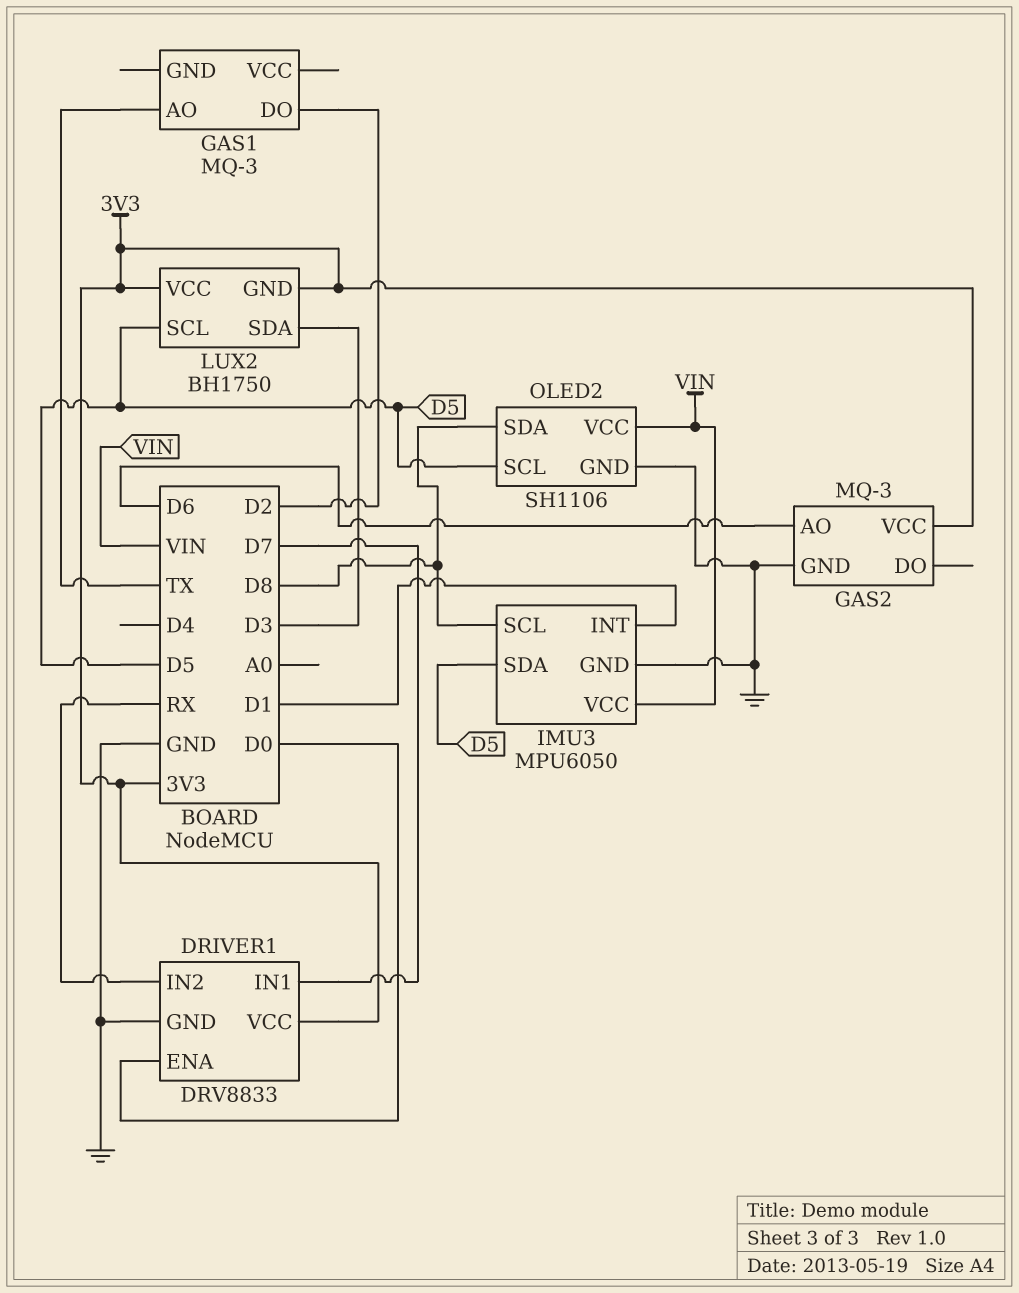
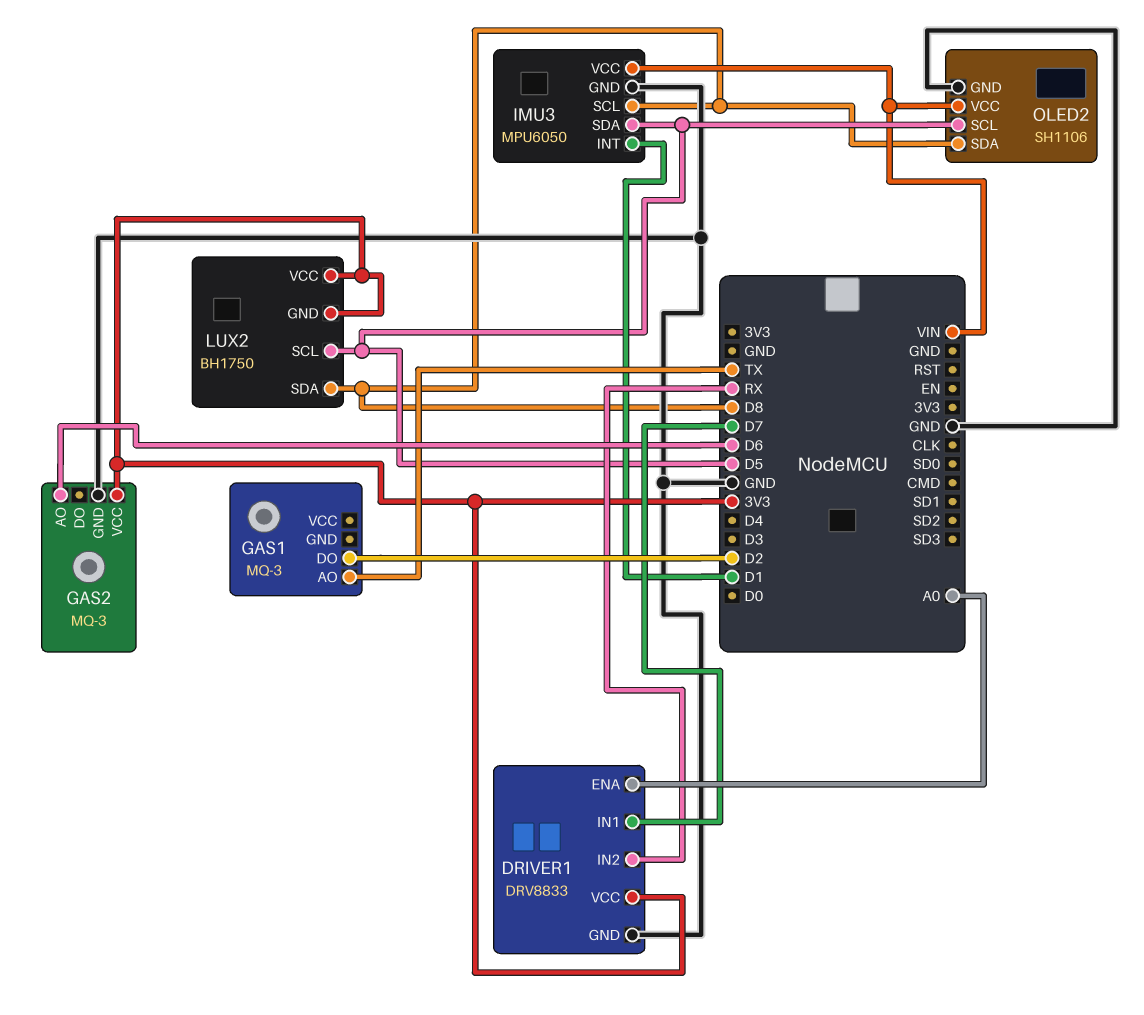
DRIVER1 pin ENA: D0 -> A0
LUX2 pin SDA: D3 -> D8

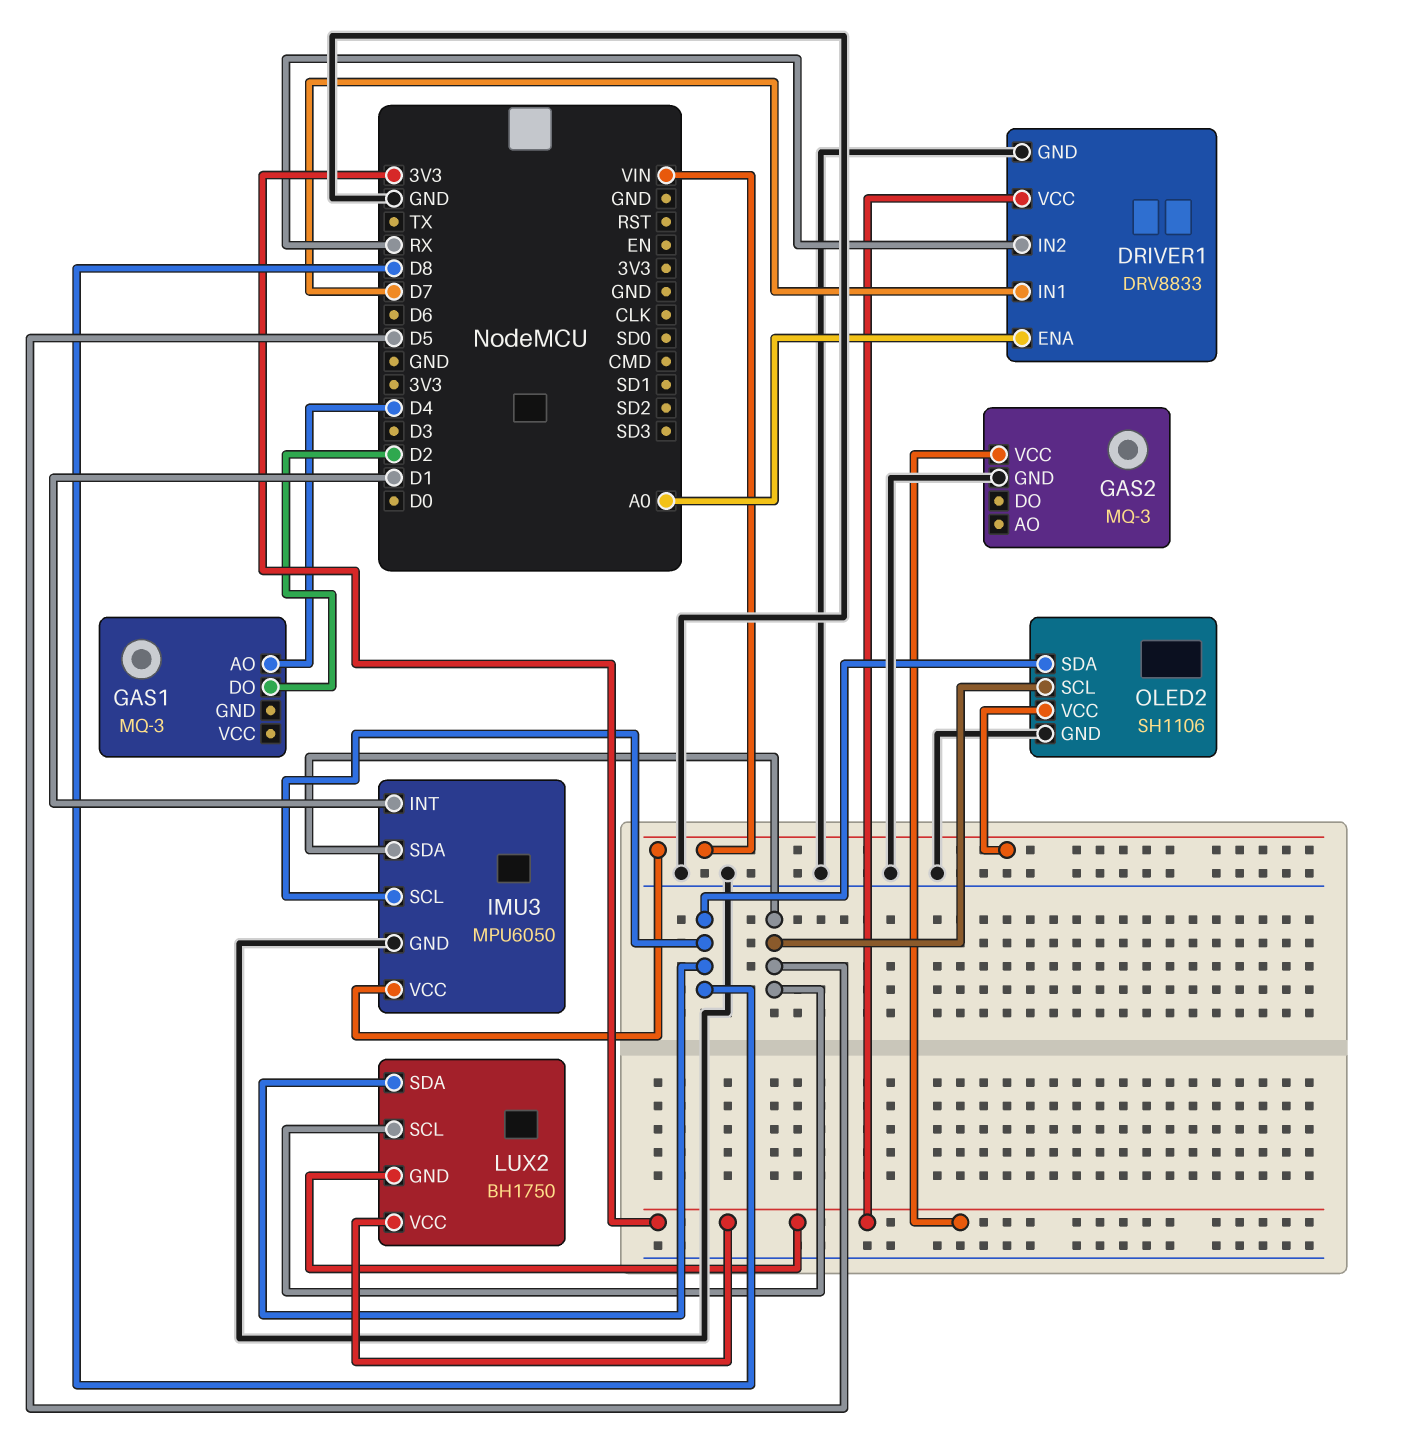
GAS1 pin AO: TX -> D4
GAS2 pin AO: D6 -> none

